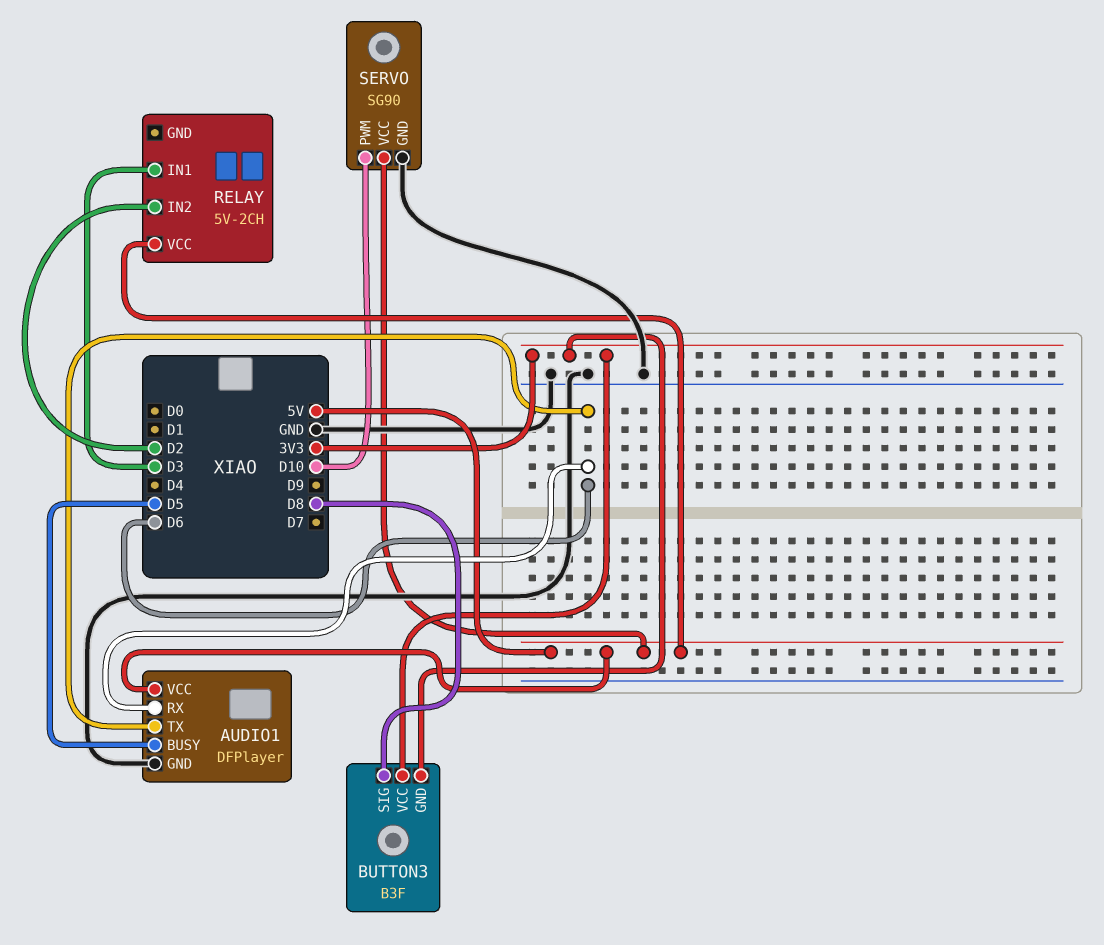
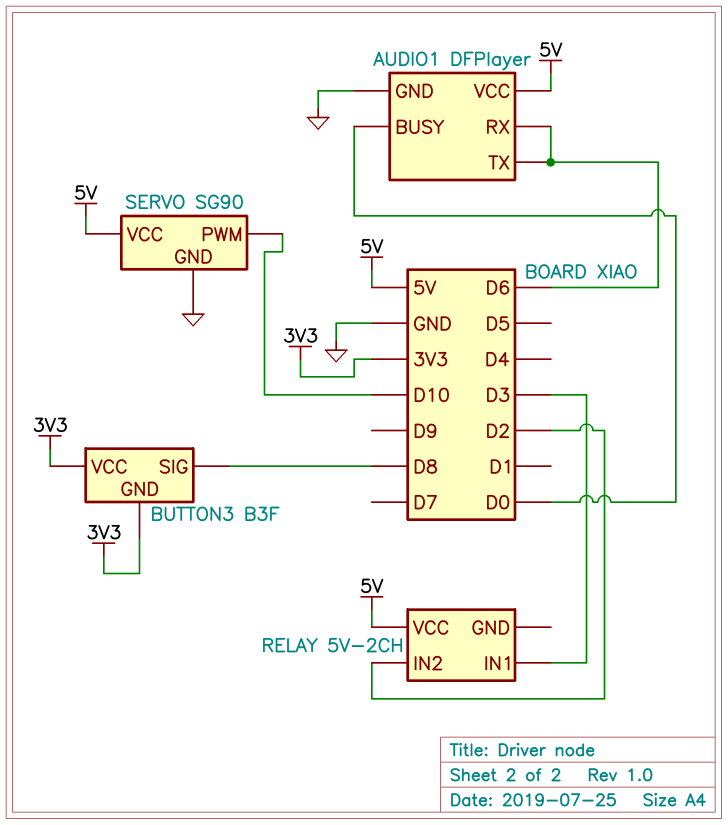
AUDIO1 pin BUSY: D5 -> D0

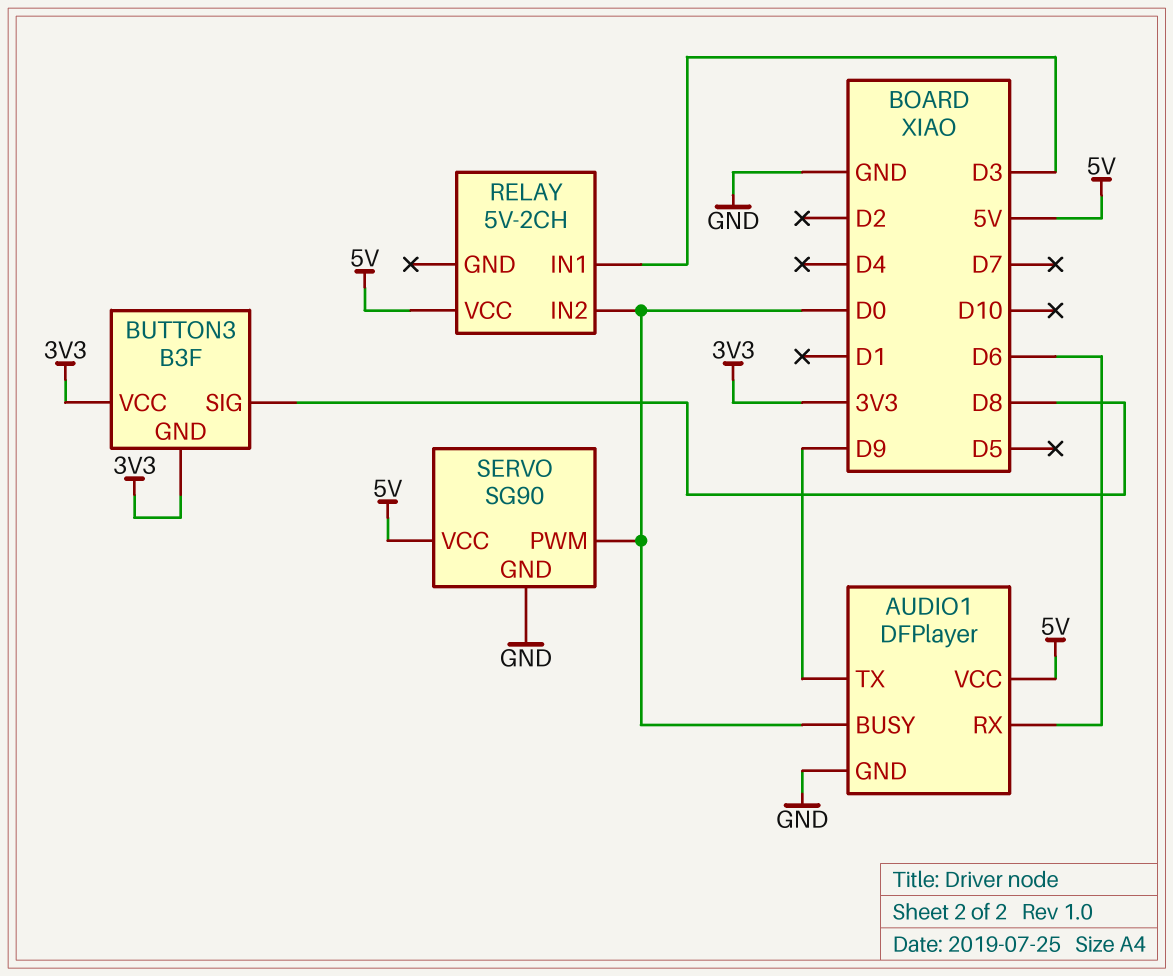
AUDIO1 pin TX: D6 -> D9
RELAY pin IN2: D2 -> D0
SERVO pin PWM: D10 -> D0

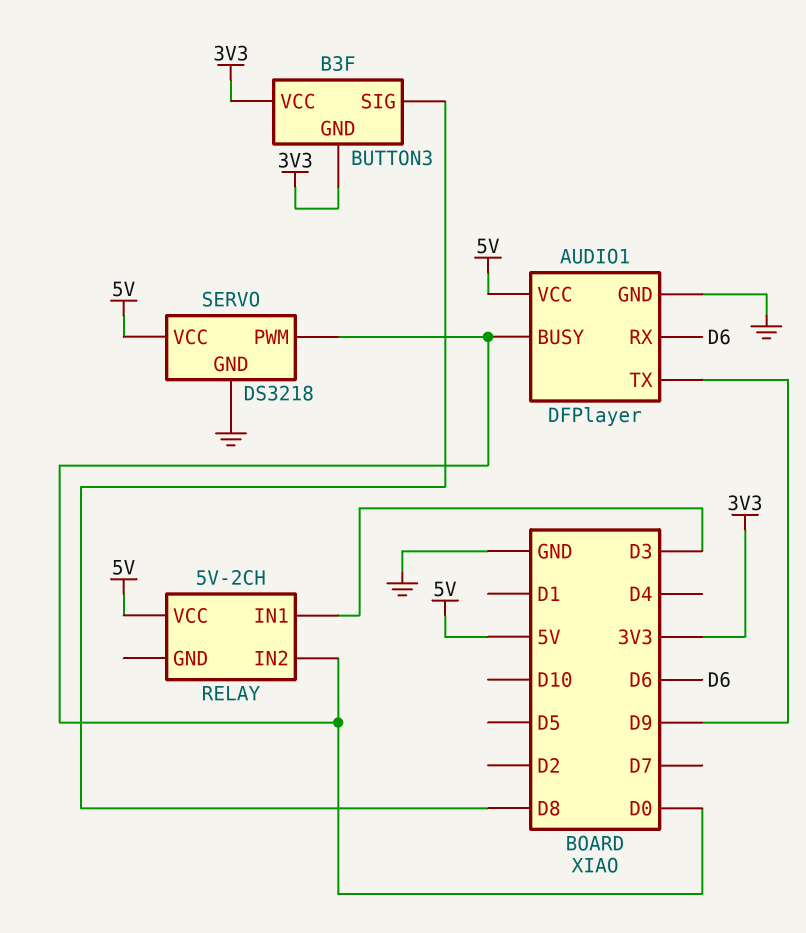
SERVO: SG90 -> DS3218

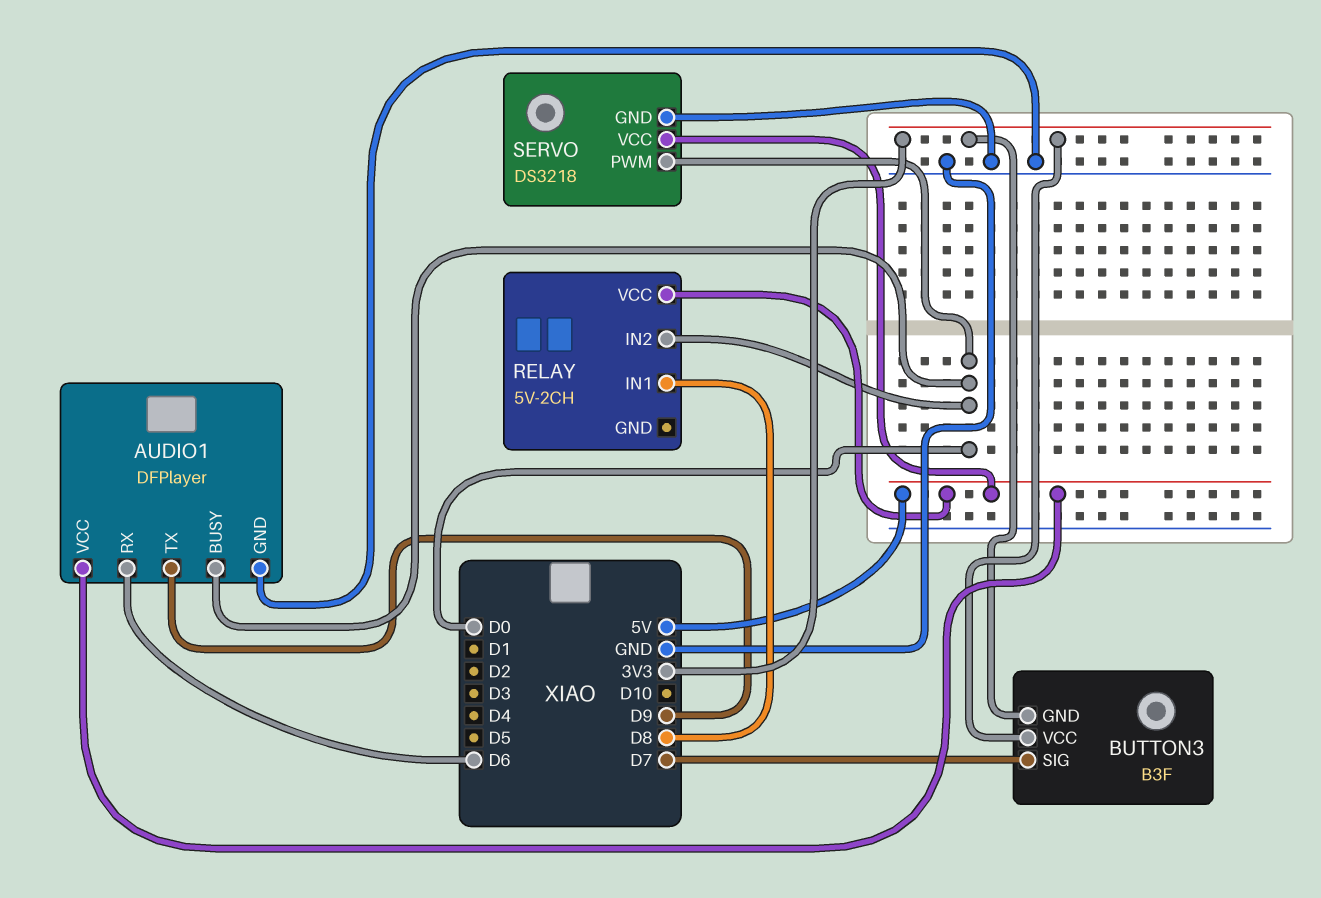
BUTTON3 pin SIG: D8 -> D7
RELAY pin IN1: D3 -> D8

